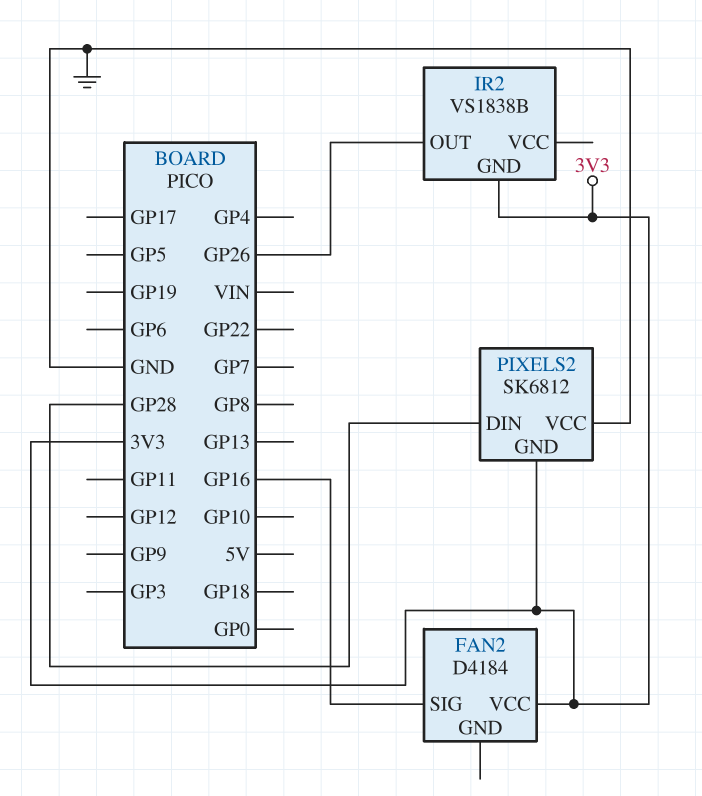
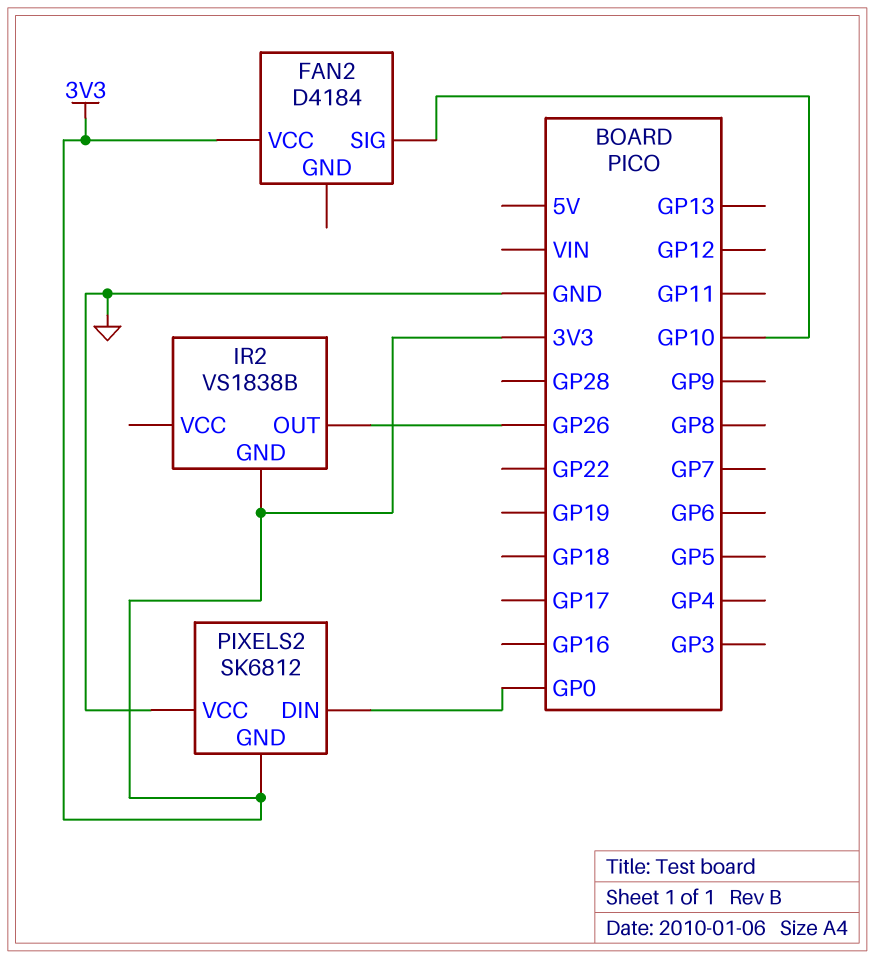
FAN2 pin SIG: GP16 -> GP10
PIXELS2 pin DIN: GP28 -> GP0

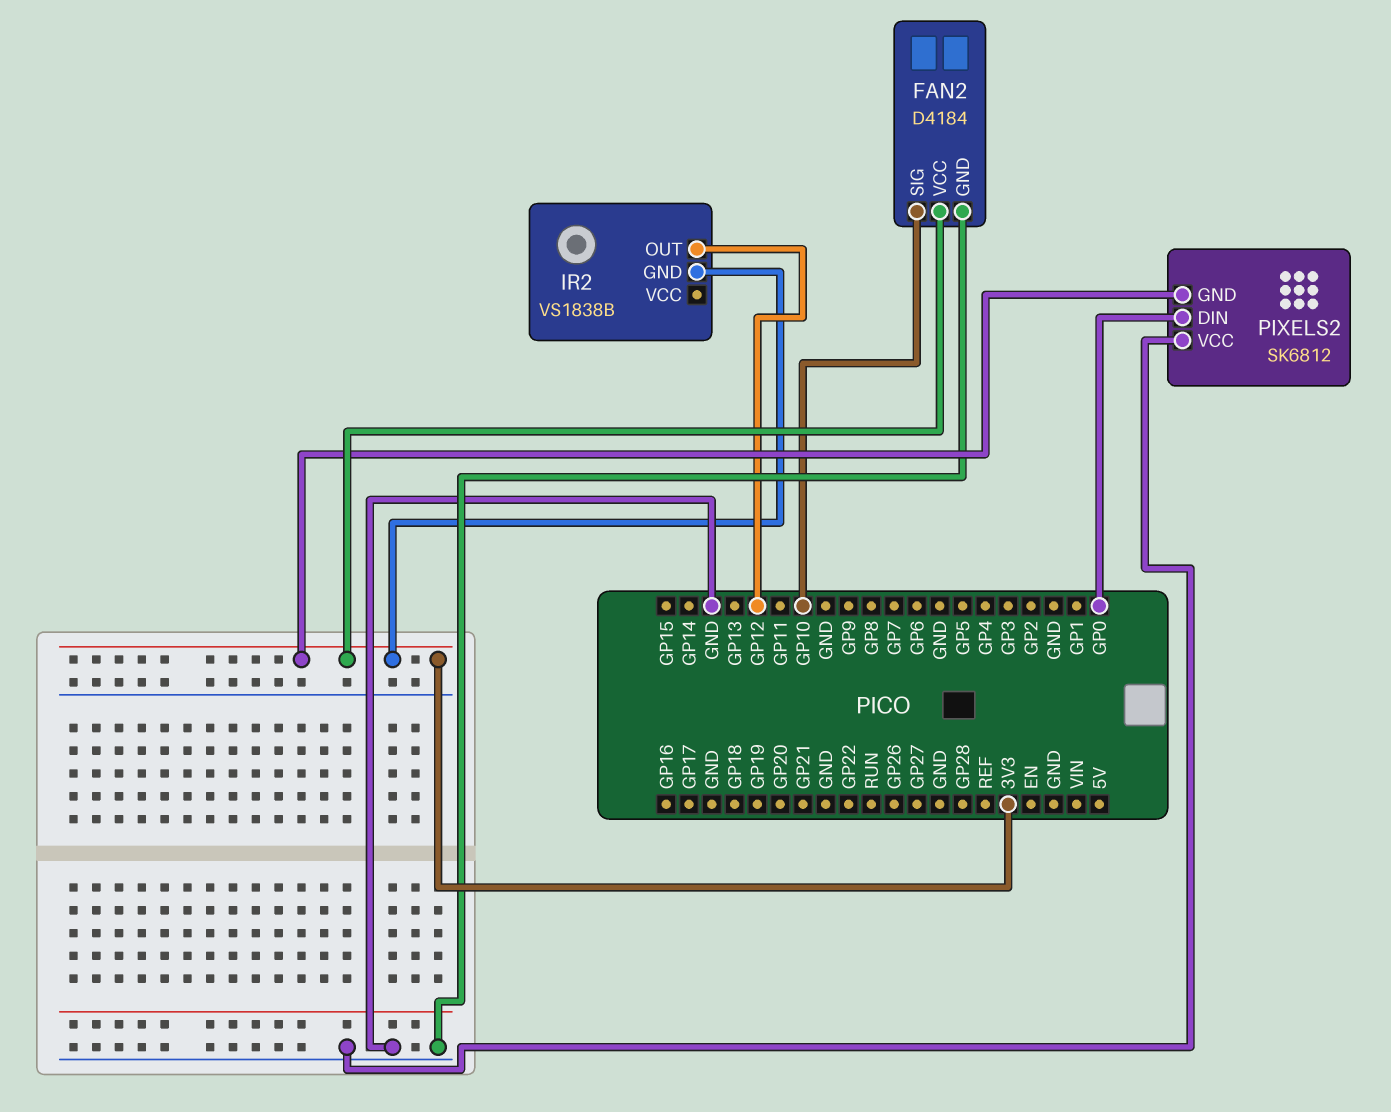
FAN2 pin GND: none -> GND
IR2 pin OUT: GP26 -> GP12

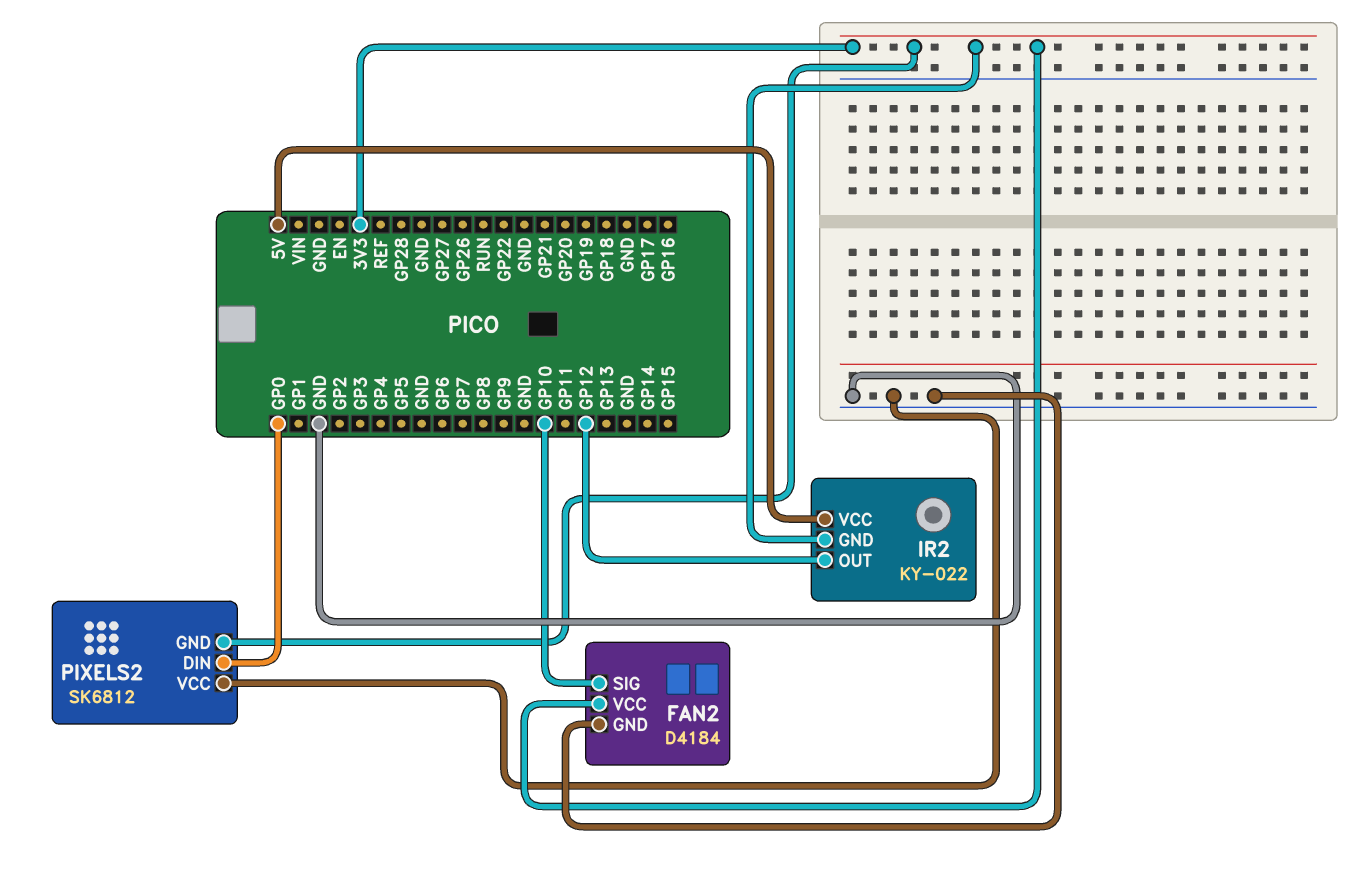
IR2: VS1838B -> KY-022
IR2 pin VCC: none -> 5V

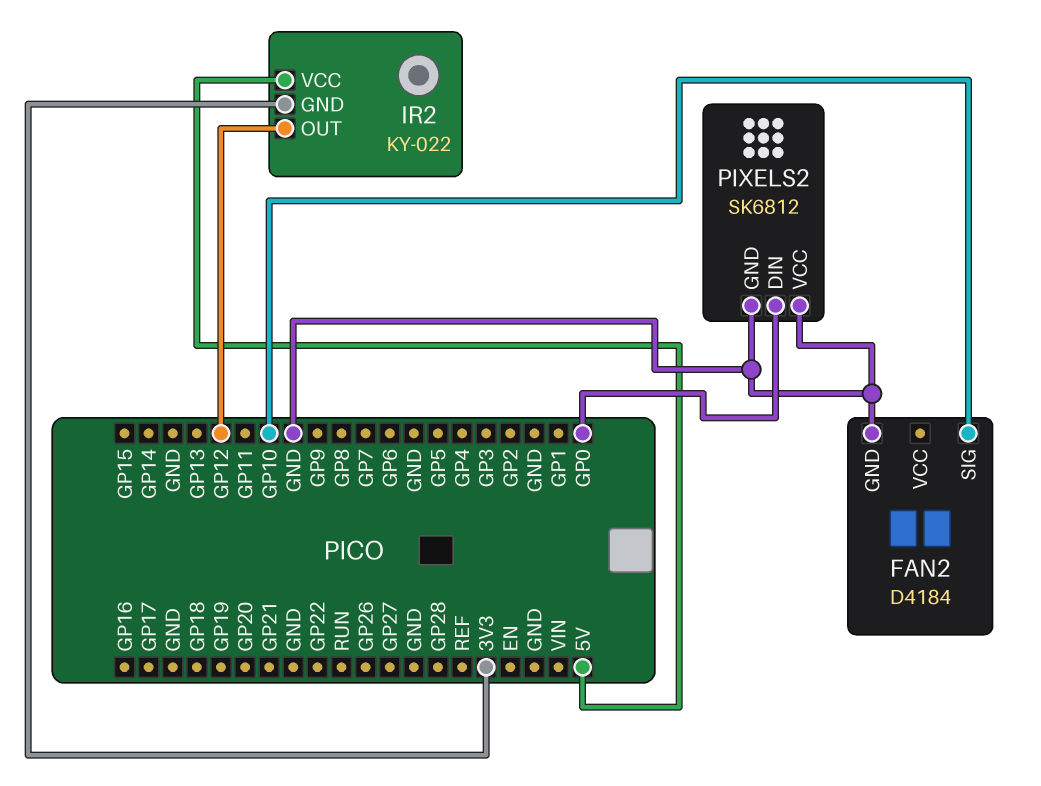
FAN2 pin VCC: 3V3 -> none
PIXELS2 pin GND: 3V3 -> GND

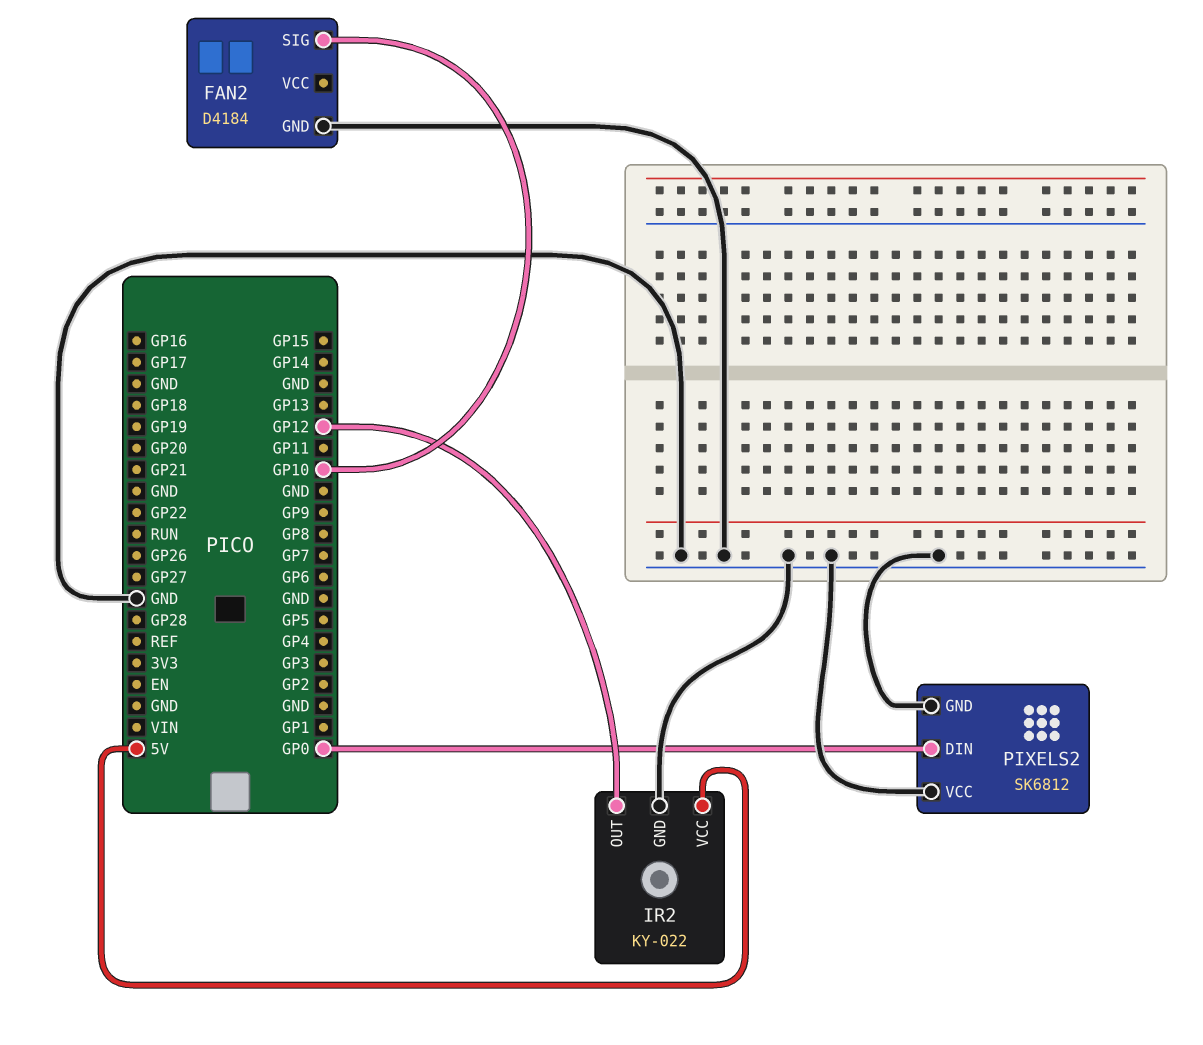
IR2 pin GND: 3V3 -> GND

